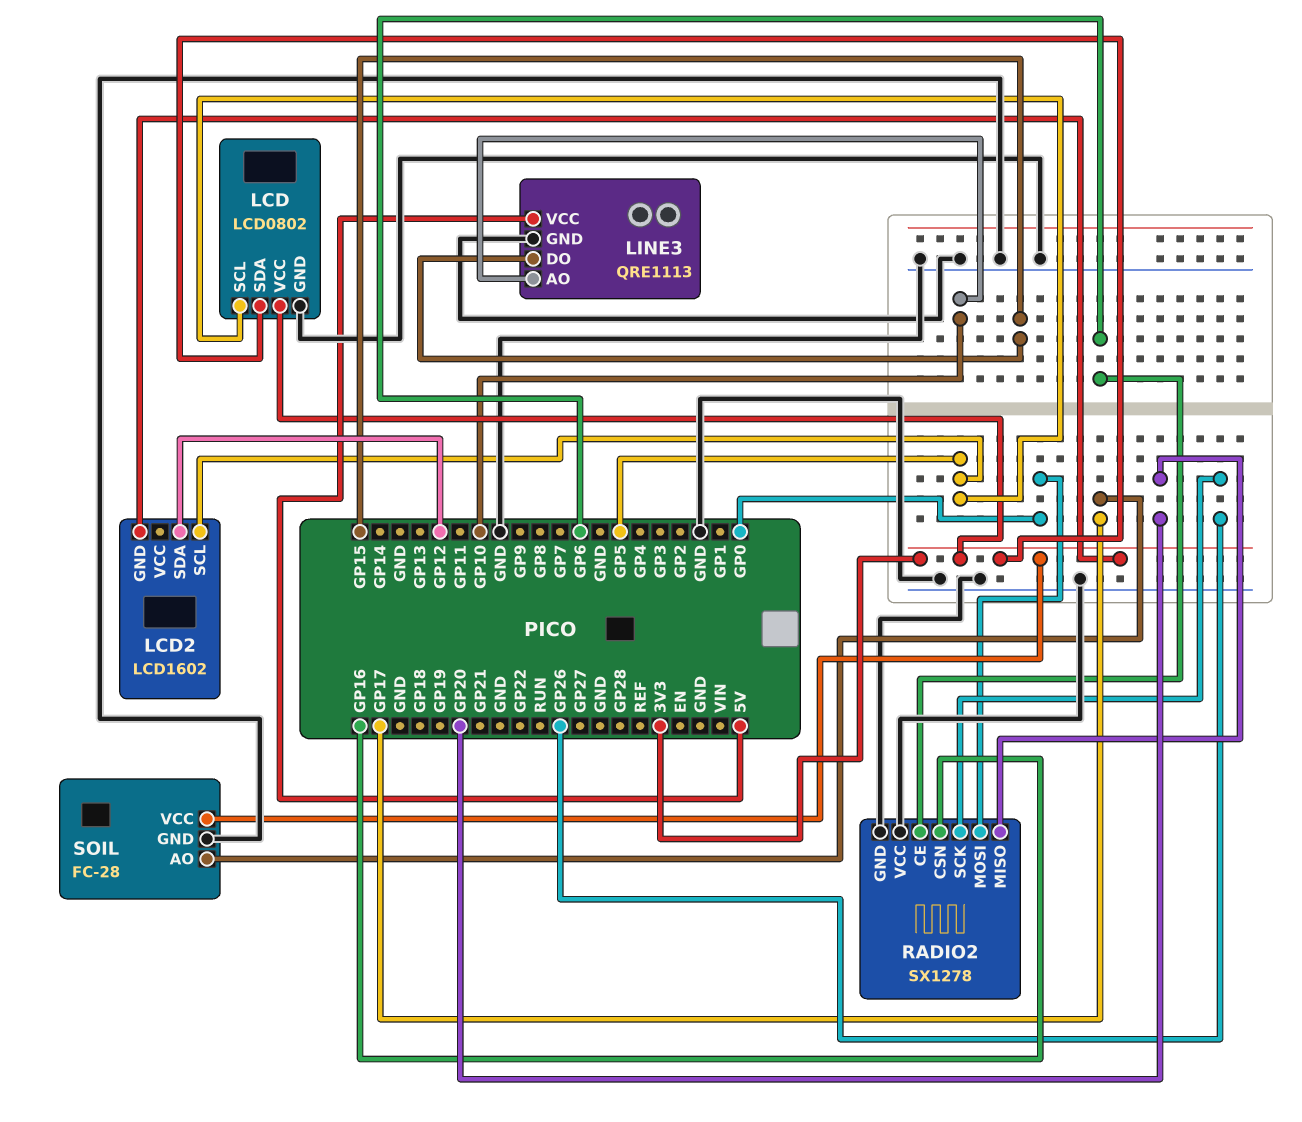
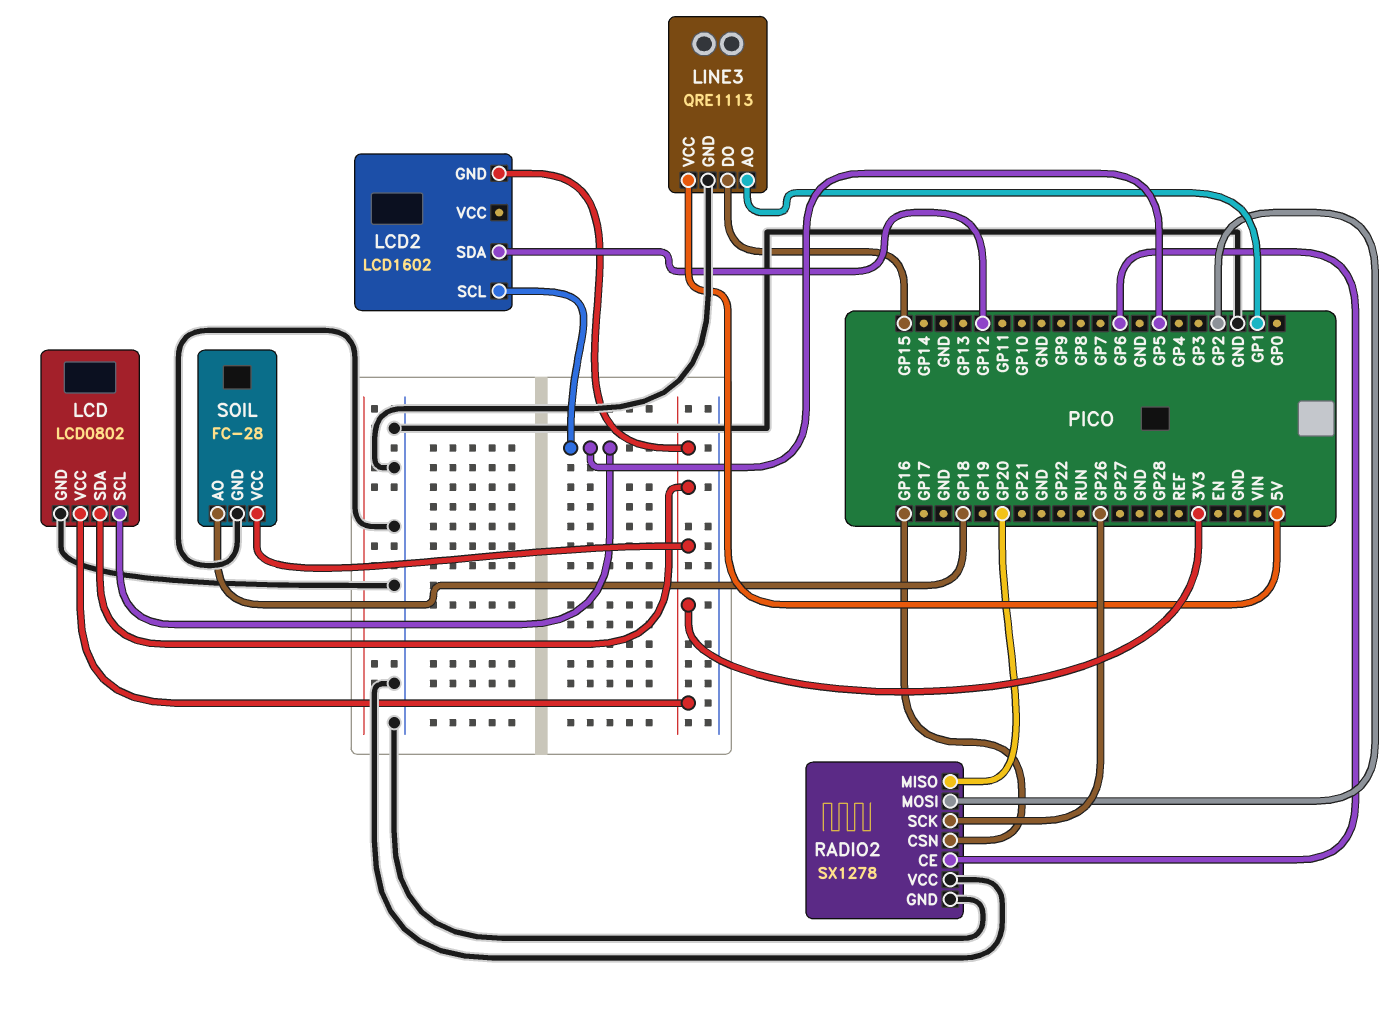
LINE3 pin AO: GP10 -> GP1
RADIO2 pin MOSI: GP0 -> GP2
SOIL pin AO: GP17 -> GP18

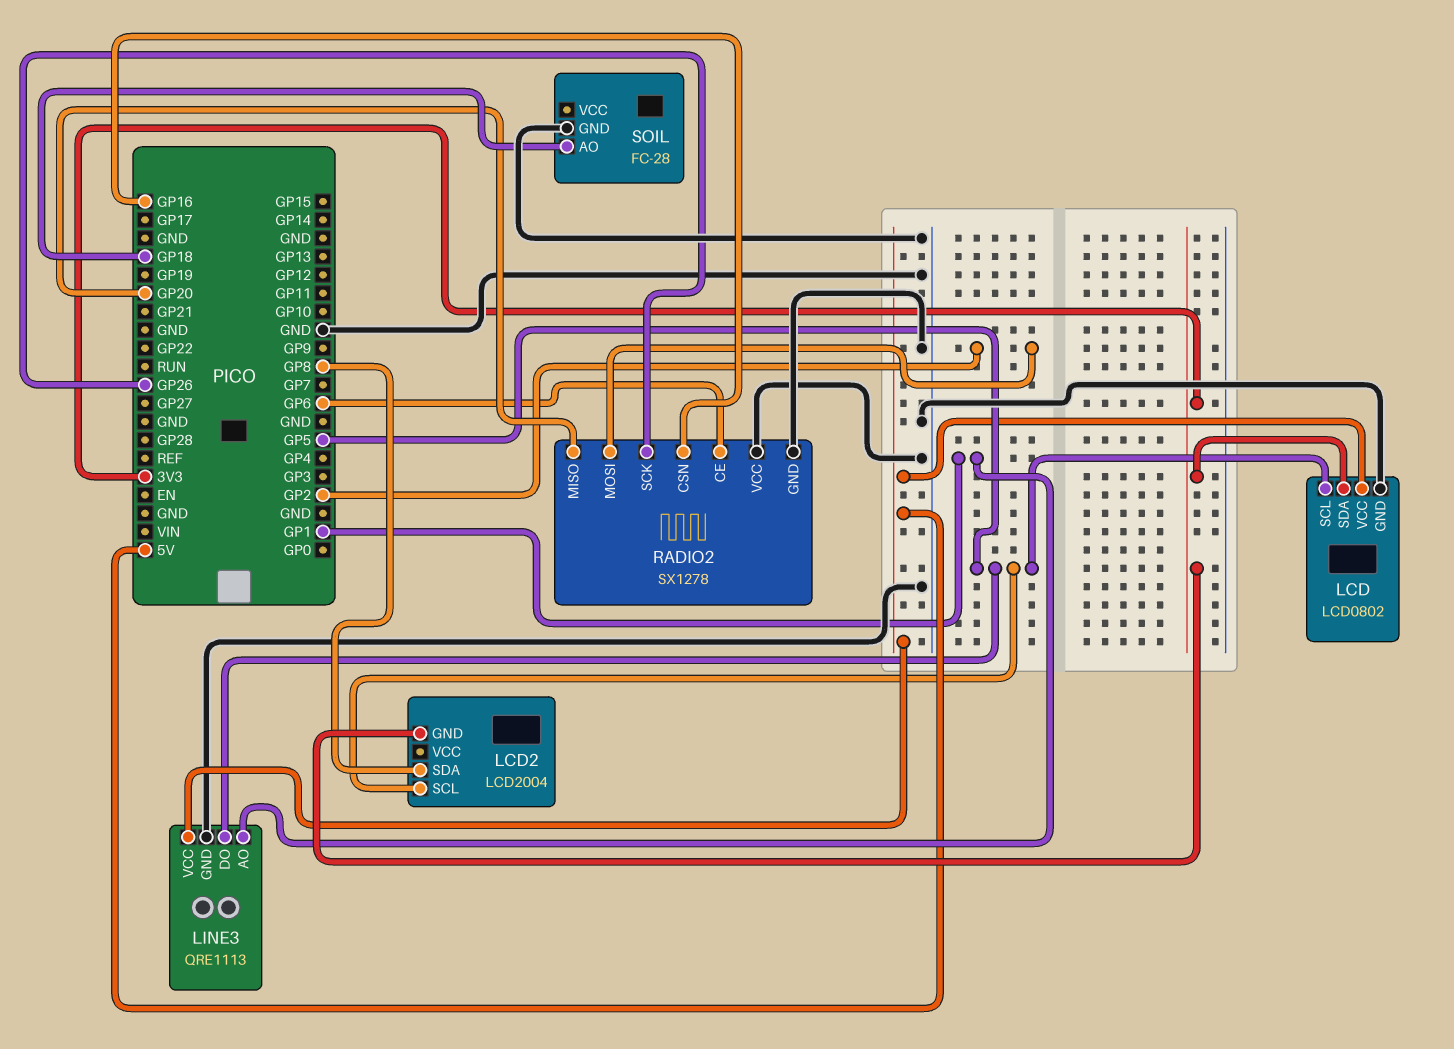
LCD pin VCC: 3V3 -> 5V
LCD2: LCD1602 -> LCD2004
LCD2 pin SDA: GP12 -> GP8
LINE3 pin DO: GP15 -> GP5
SOIL pin VCC: 3V3 -> none

